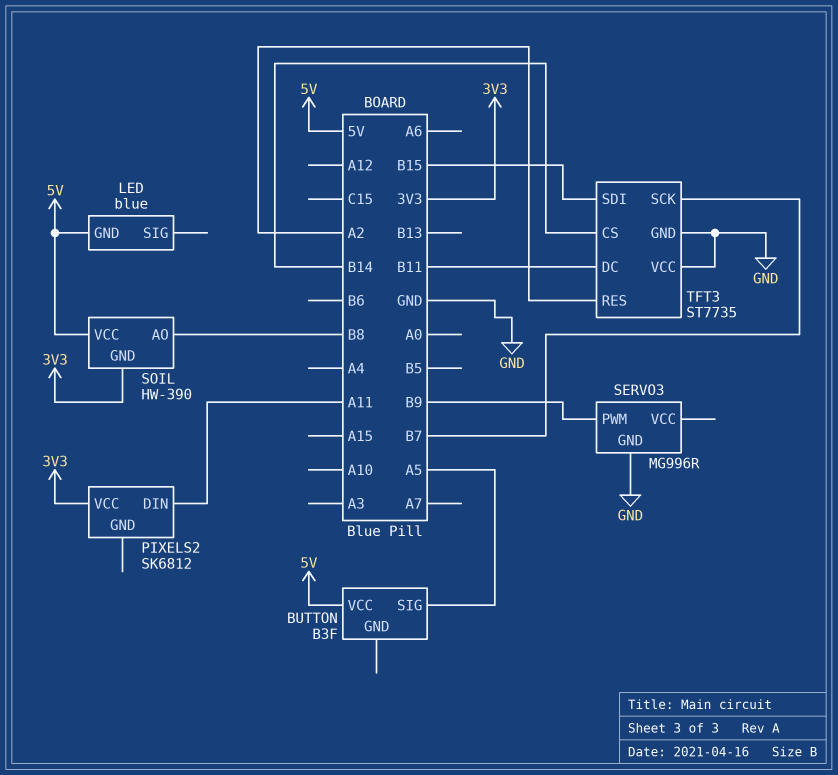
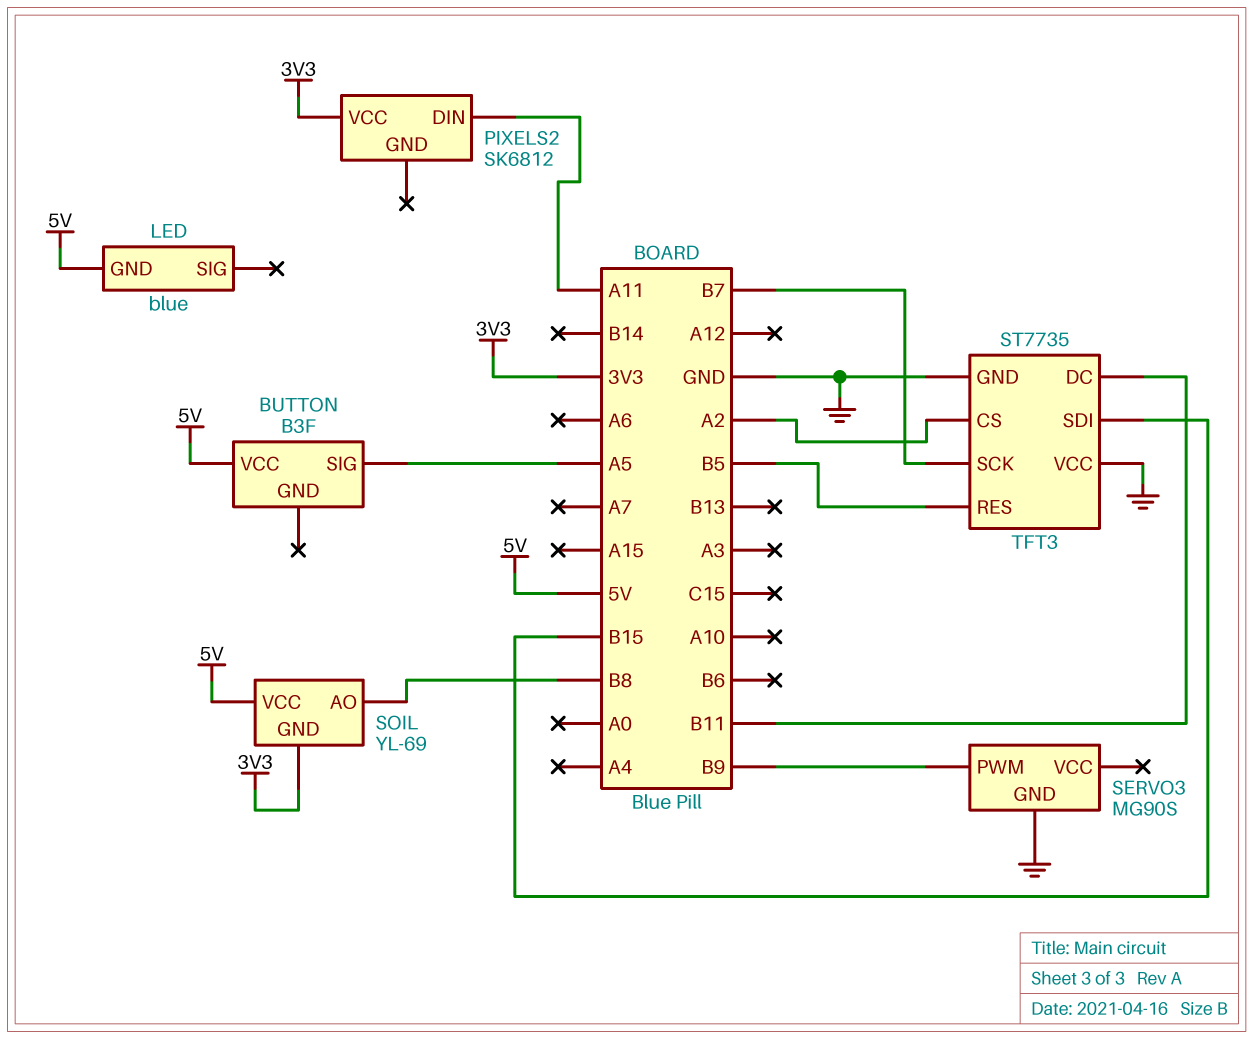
SERVO3: MG996R -> MG90S
SOIL: HW-390 -> YL-69
TFT3 pin CS: B14 -> A2
TFT3 pin RES: A2 -> B5

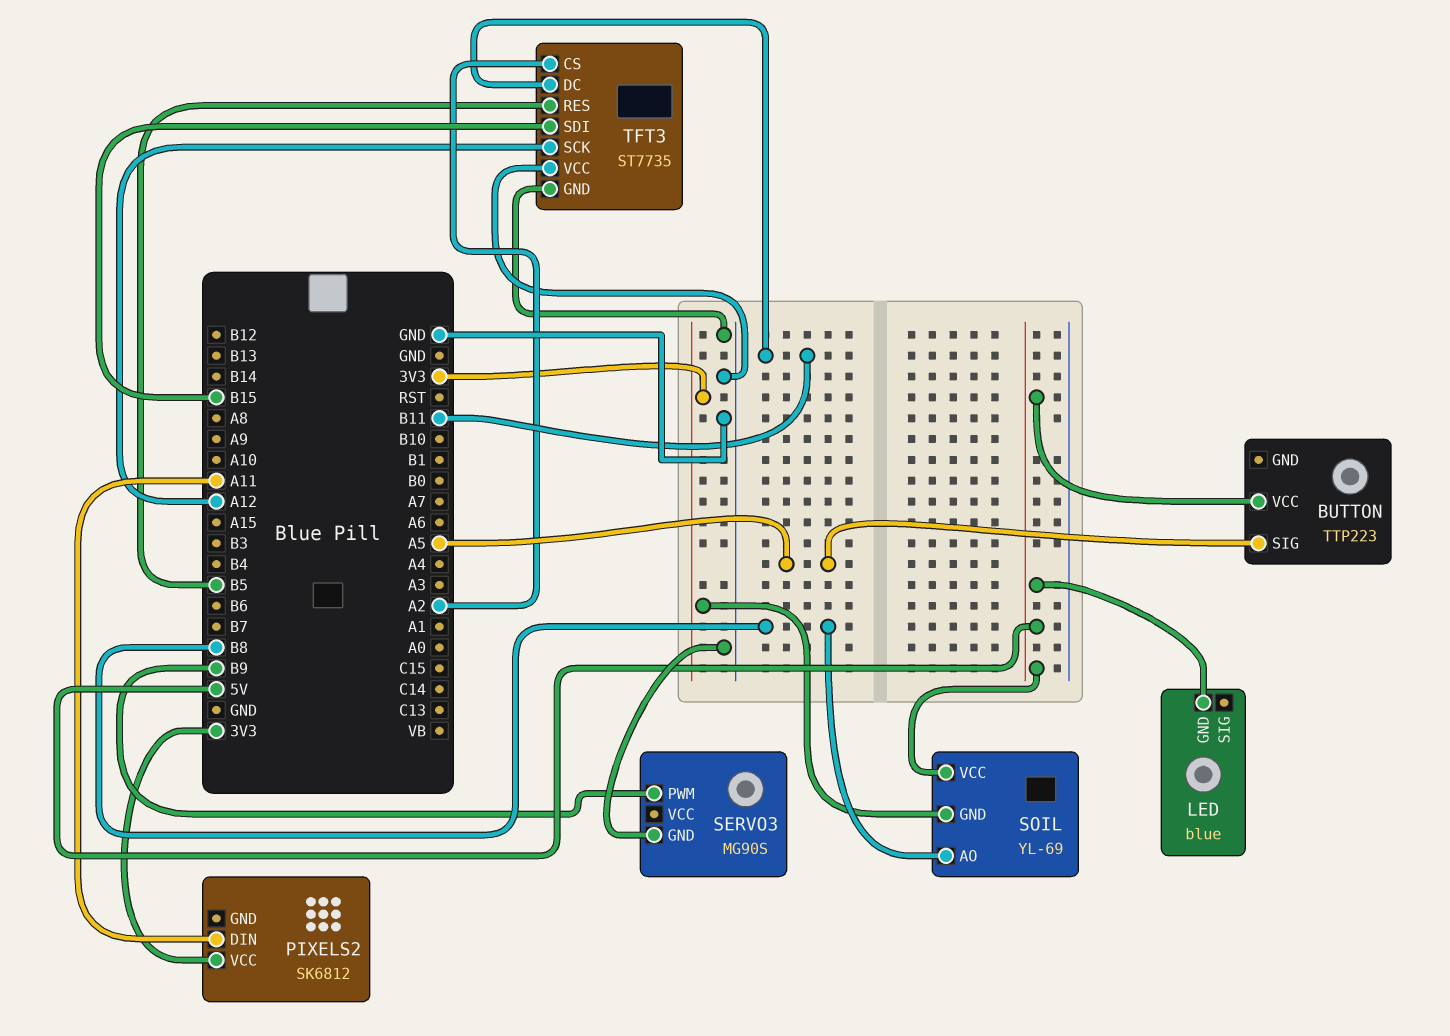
BUTTON: B3F -> TTP223
TFT3 pin SCK: B7 -> A12

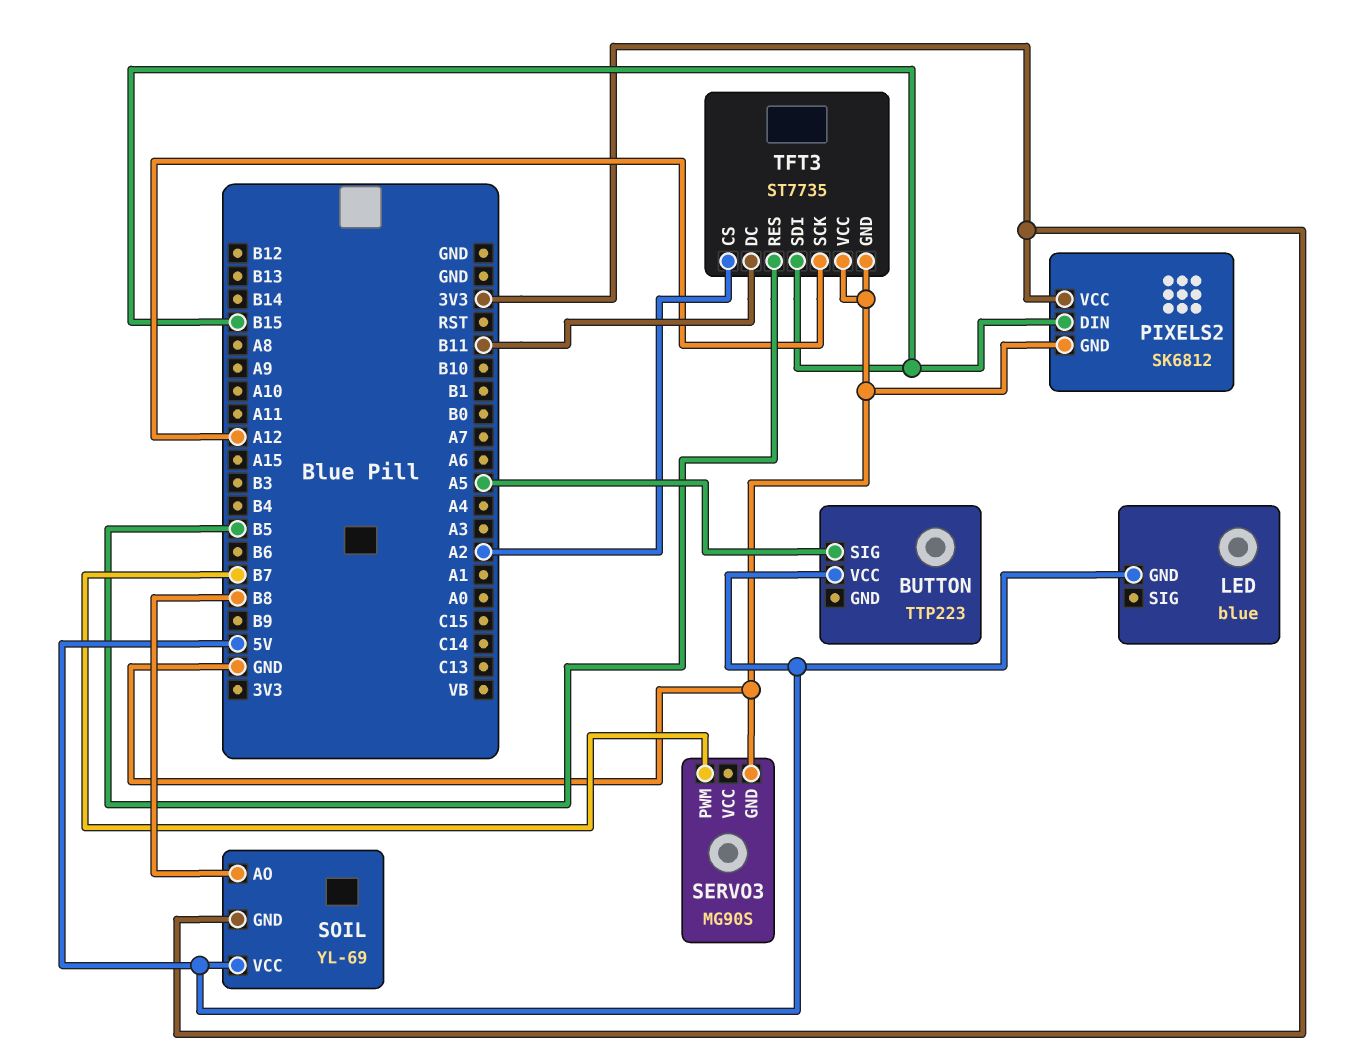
PIXELS2 pin DIN: A11 -> B15
PIXELS2 pin GND: none -> GND
SERVO3 pin PWM: B9 -> B7

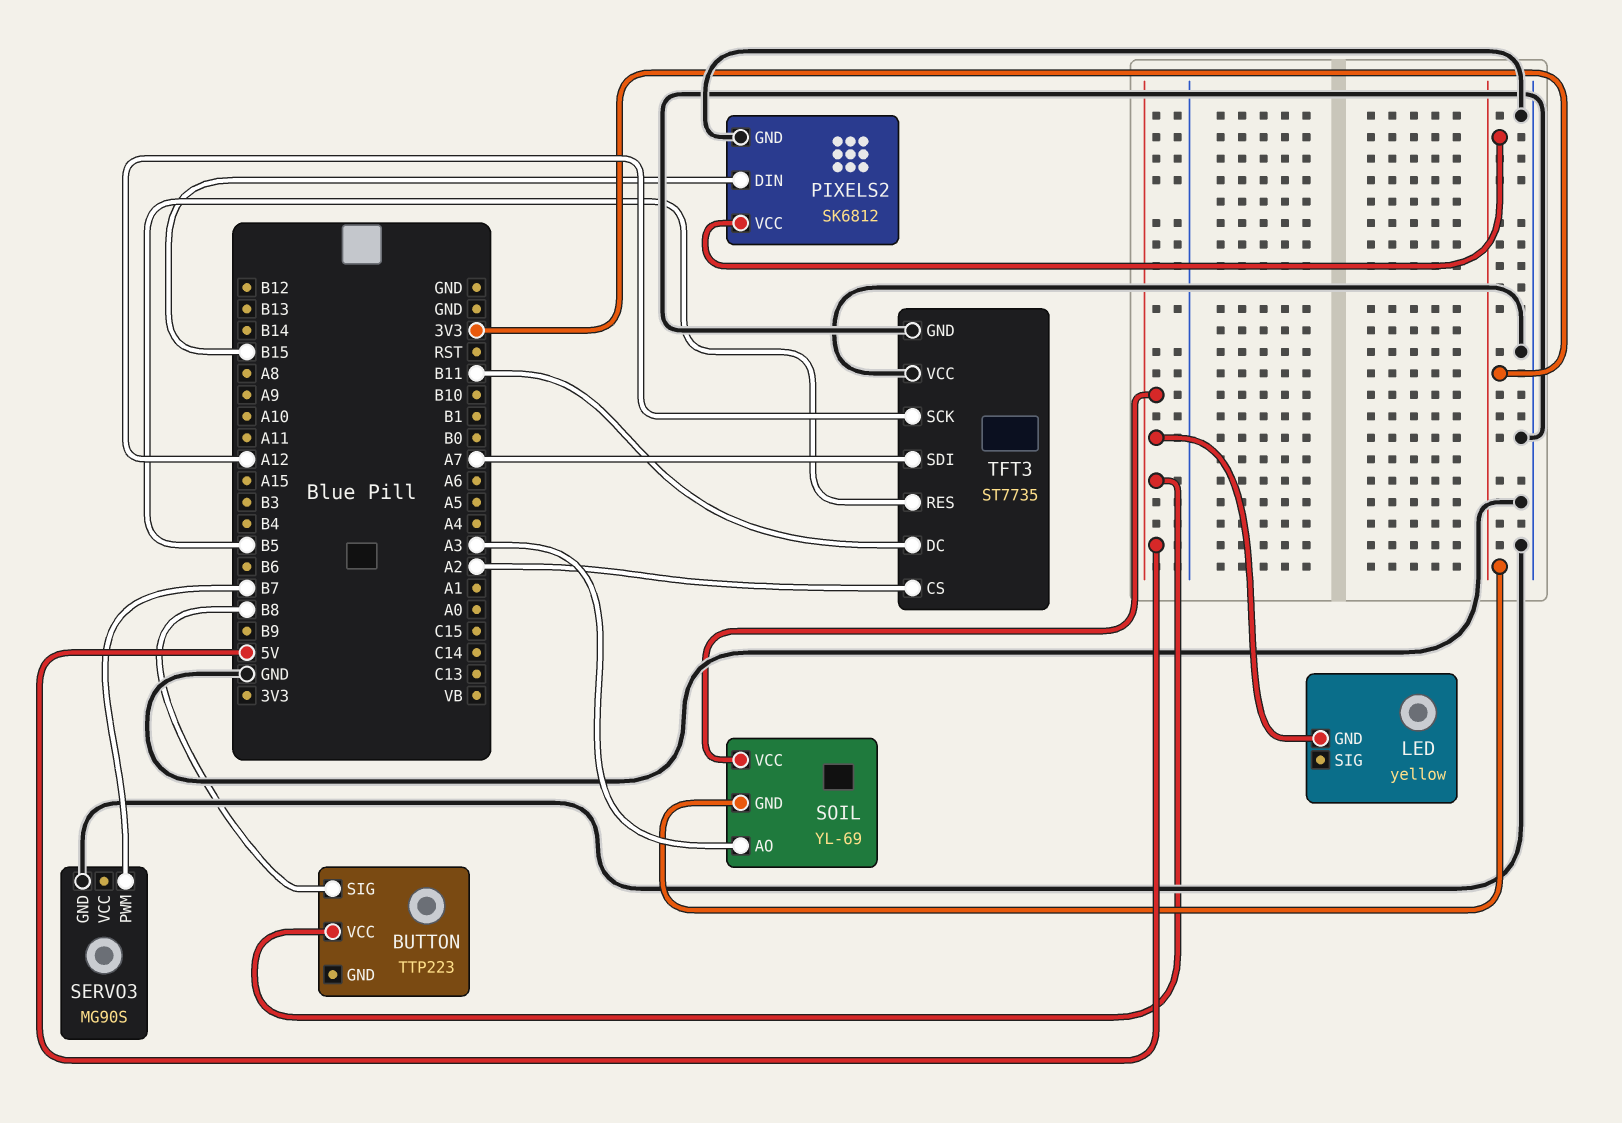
BUTTON pin SIG: A5 -> B8
LED: blue -> yellow
SOIL pin AO: B8 -> A3
TFT3 pin SDI: B15 -> A7

